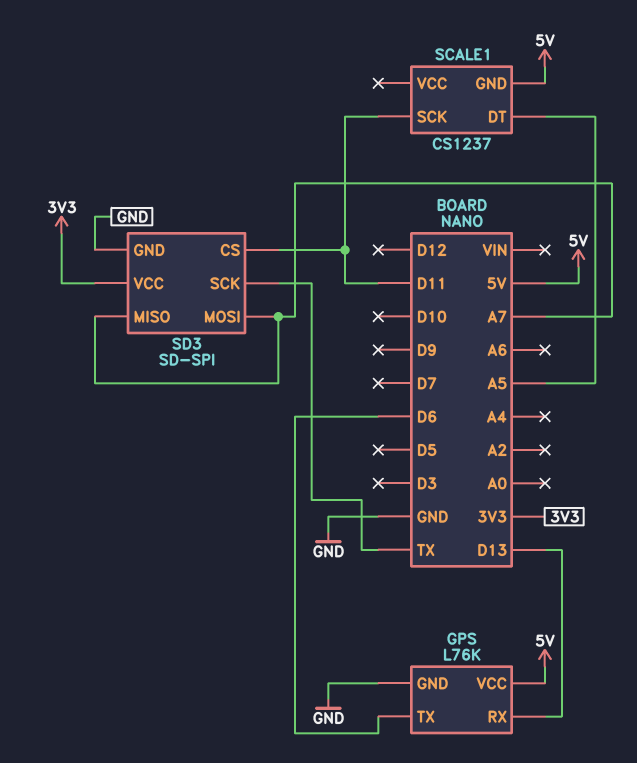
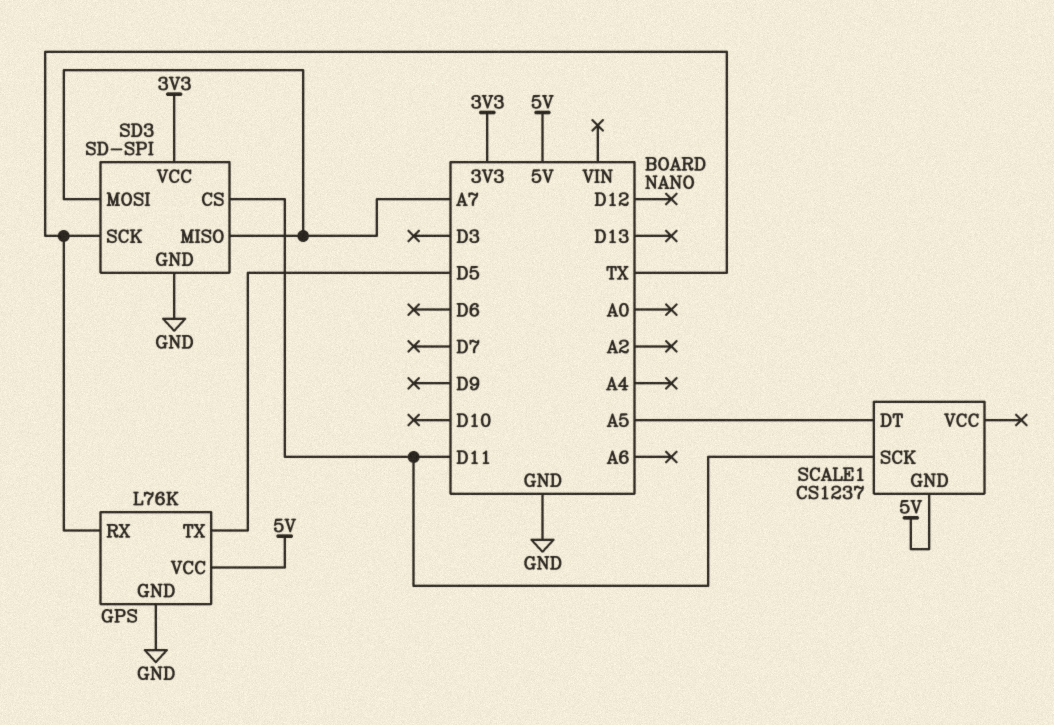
GPS pin RX: D13 -> TX
GPS pin TX: D6 -> D5

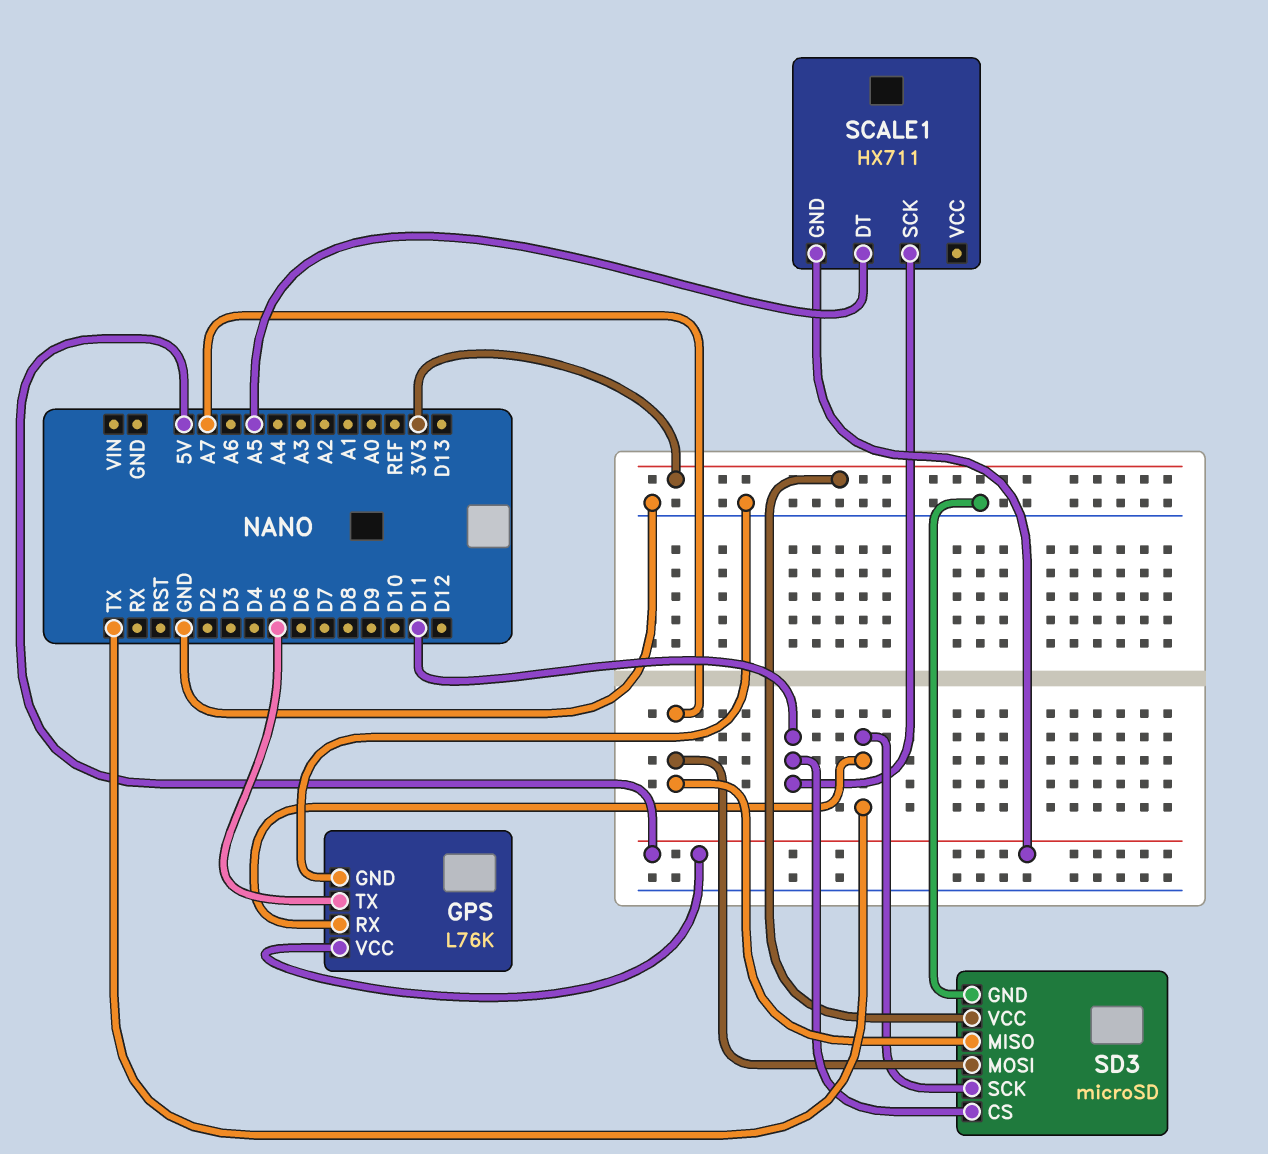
SCALE1: CS1237 -> HX711
SD3: SD-SPI -> microSD

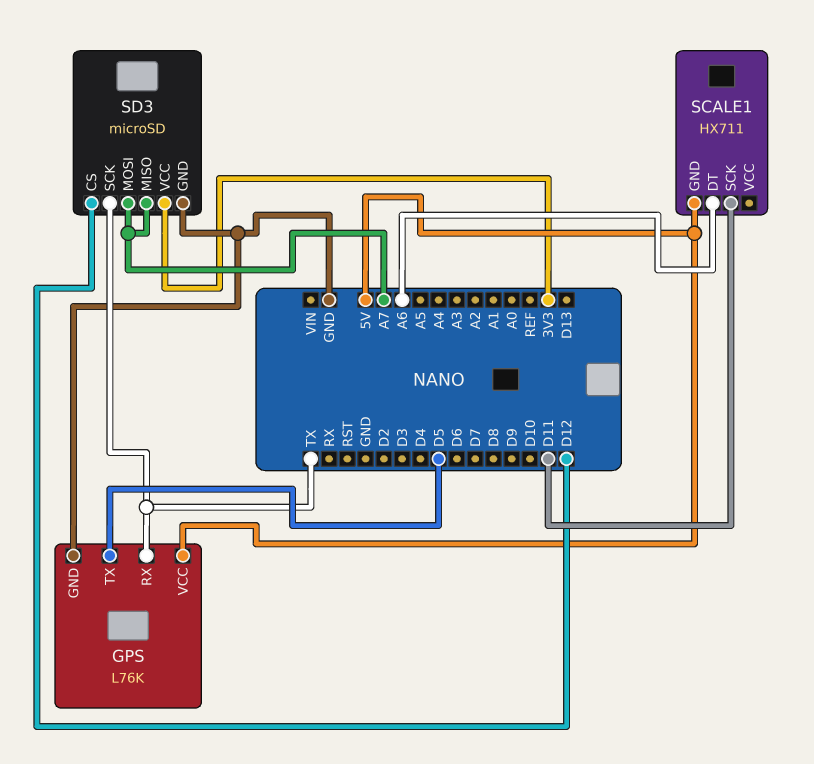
SCALE1 pin DT: A5 -> A6
SD3 pin CS: D11 -> D12

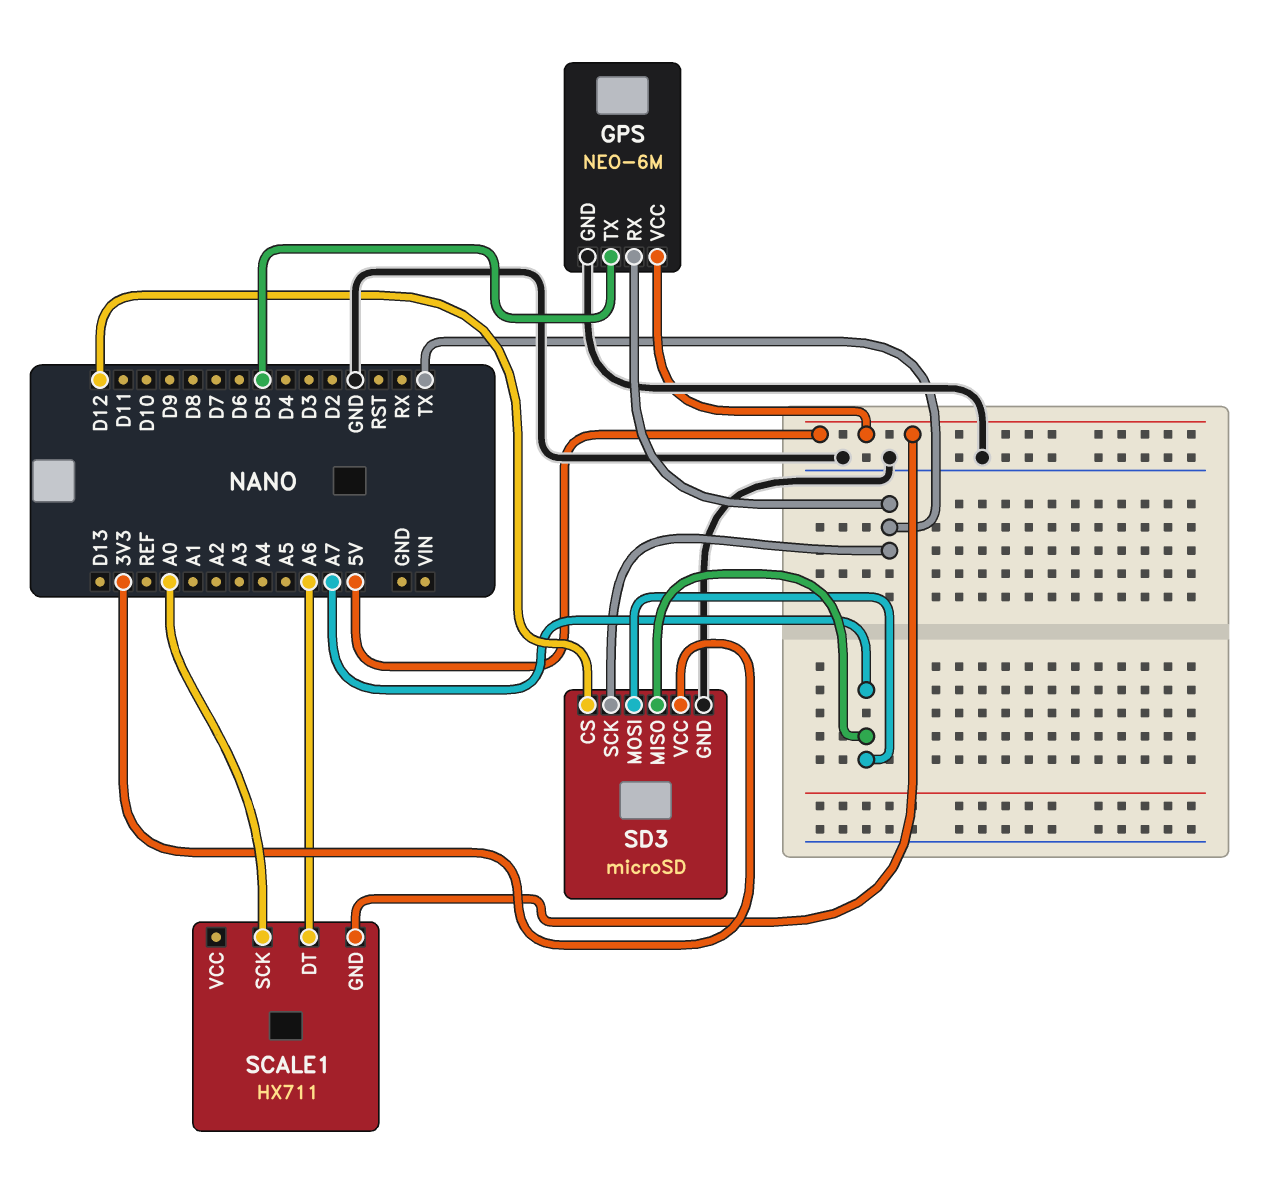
GPS: L76K -> NEO-6M
SCALE1 pin SCK: D11 -> A0

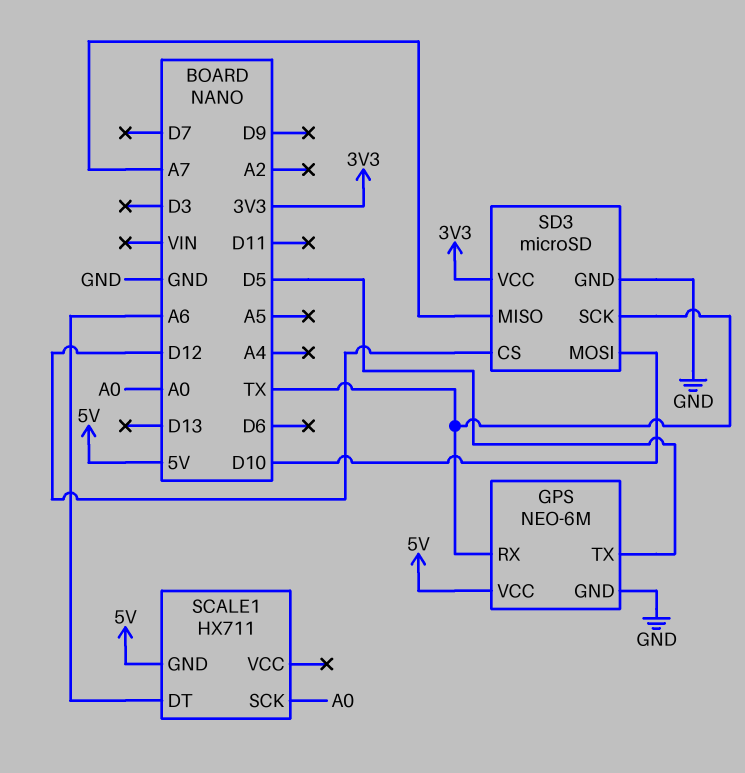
SD3 pin MOSI: A7 -> D10

